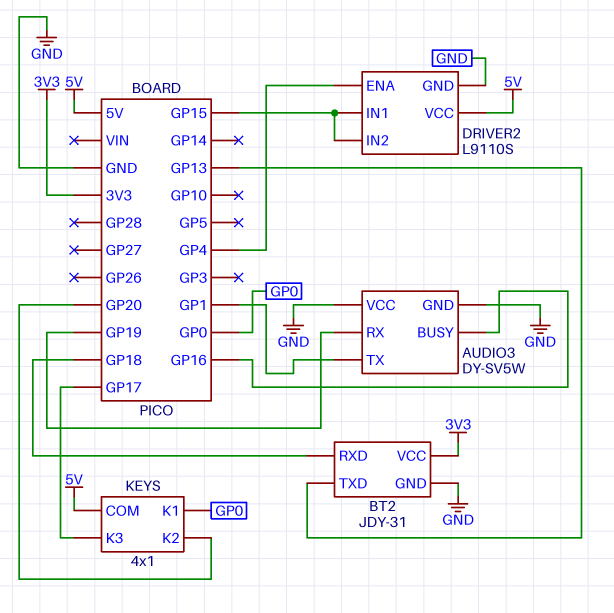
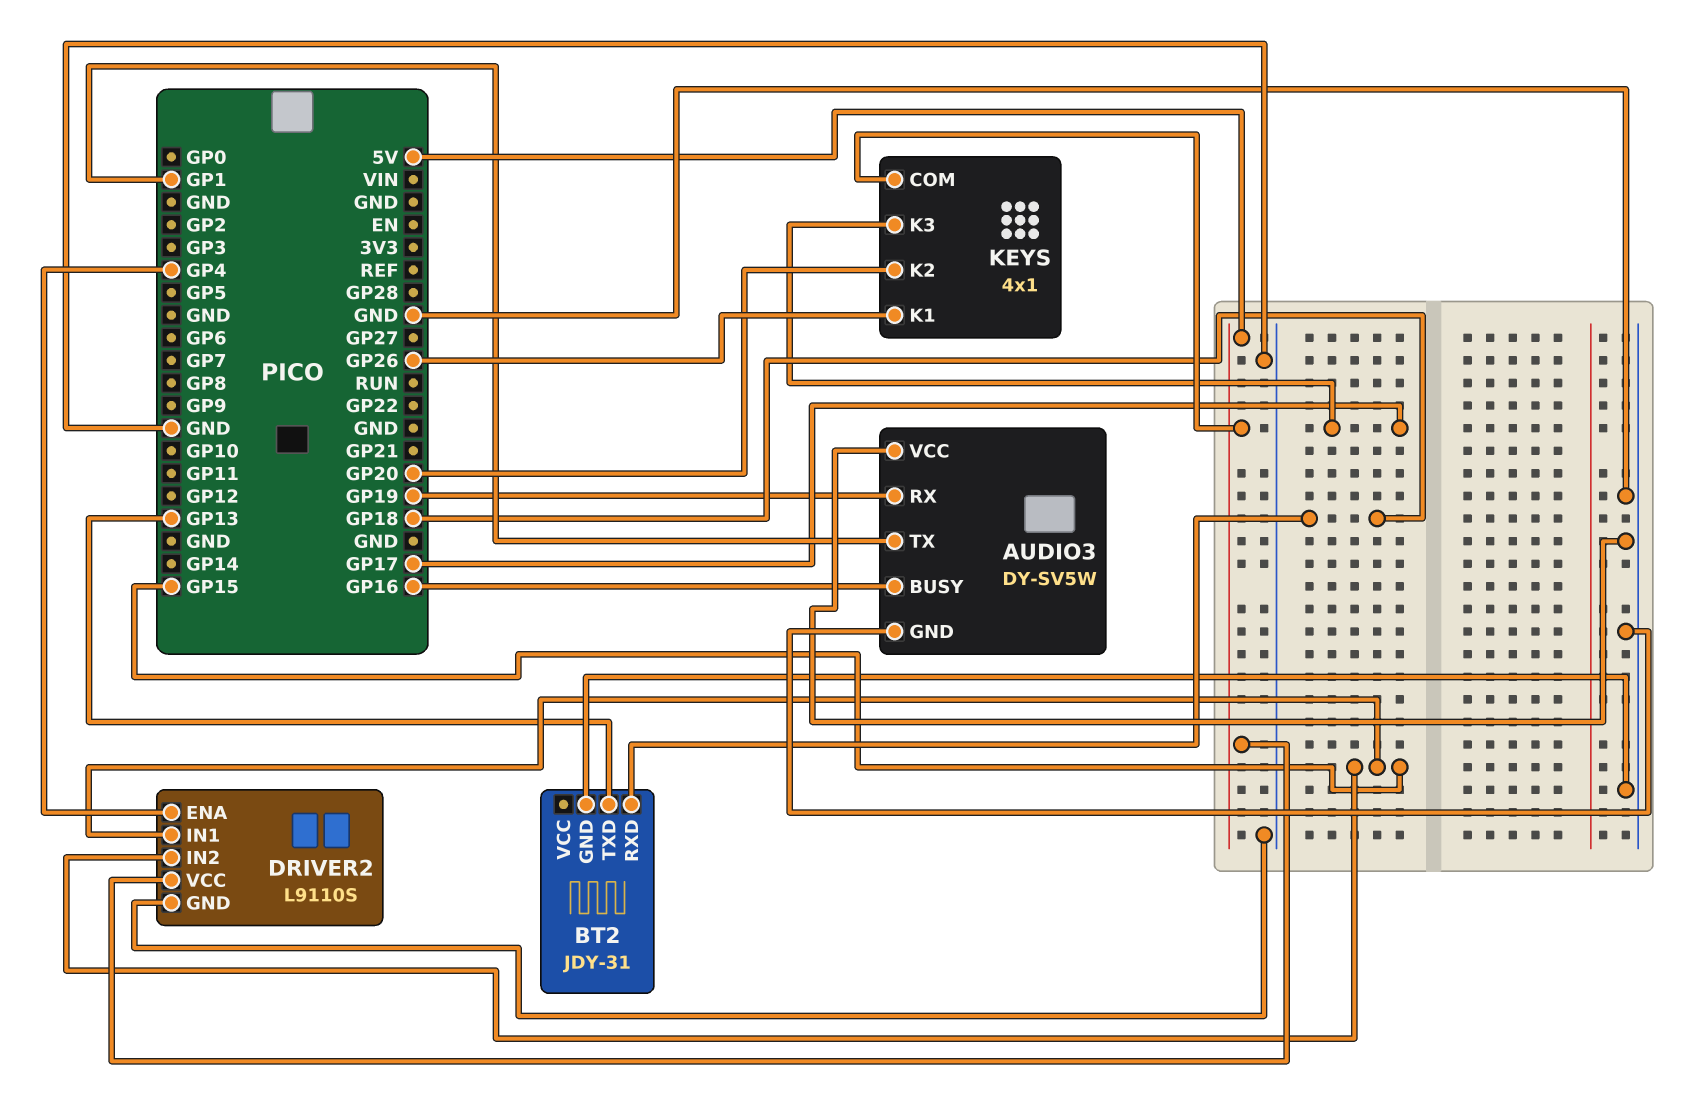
BT2 pin VCC: 3V3 -> none
KEYS pin K1: GP0 -> GP26

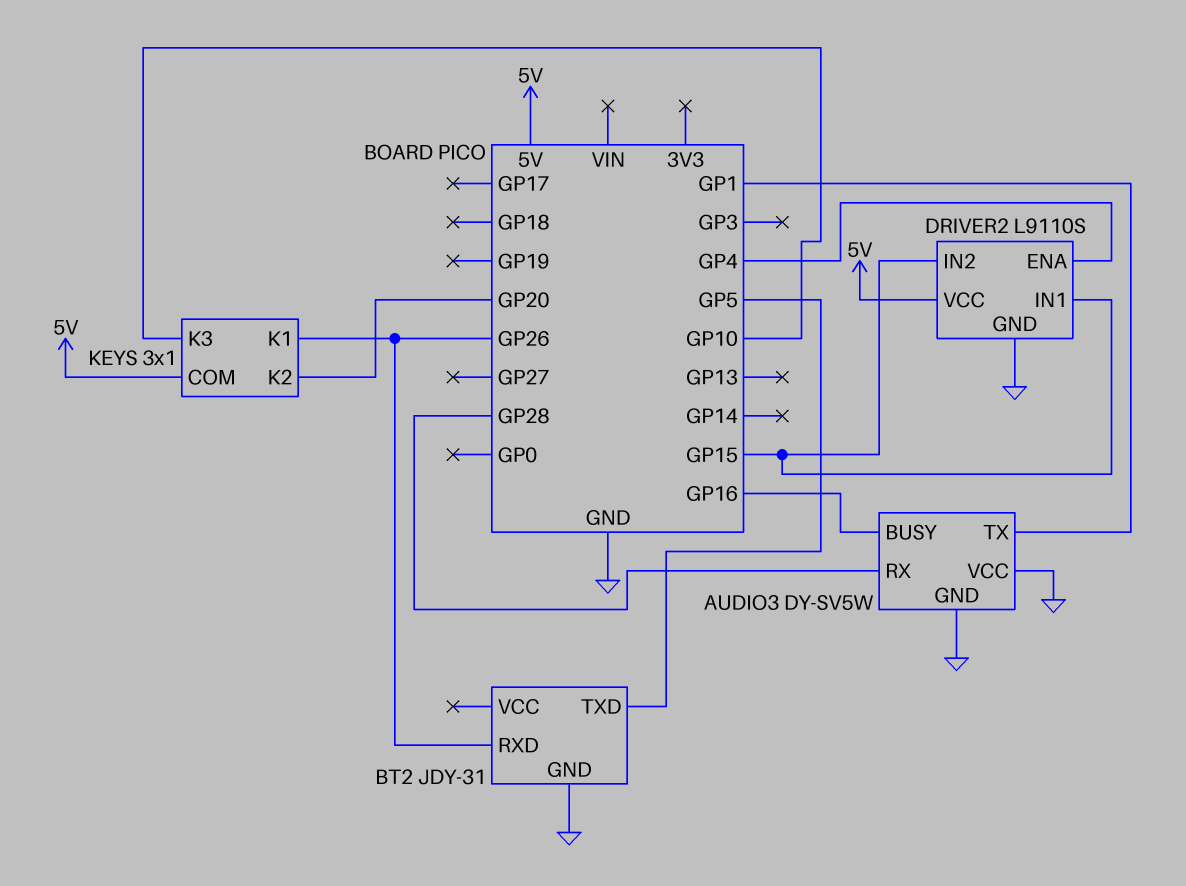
AUDIO3 pin RX: GP19 -> GP28
BT2 pin RXD: GP18 -> GP26
BT2 pin TXD: GP13 -> GP5
KEYS: 4x1 -> 3x1
KEYS pin K3: GP17 -> GP10

